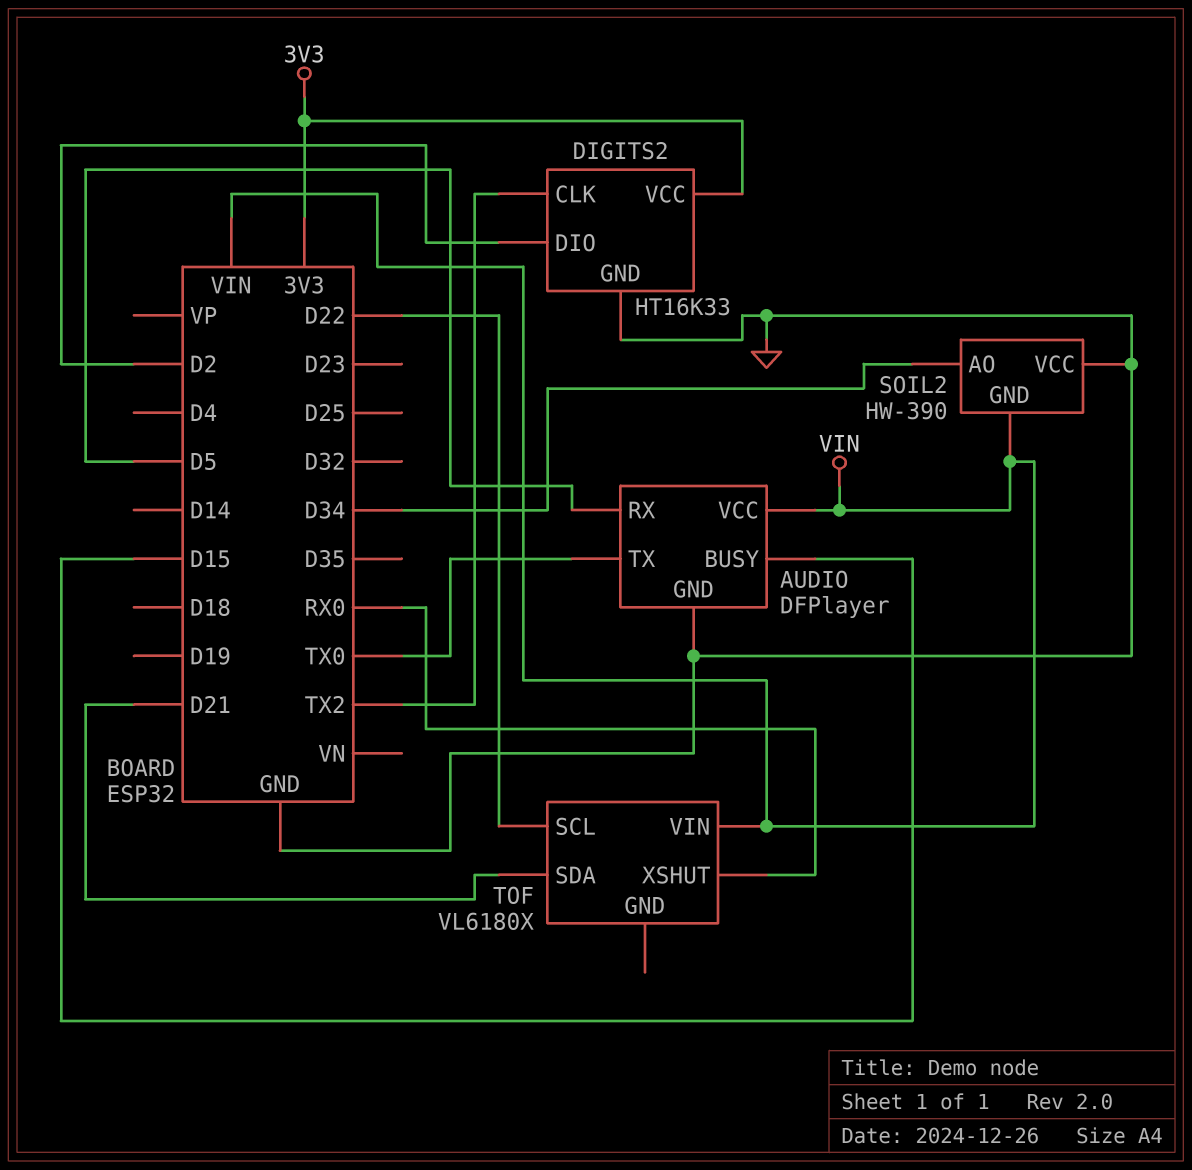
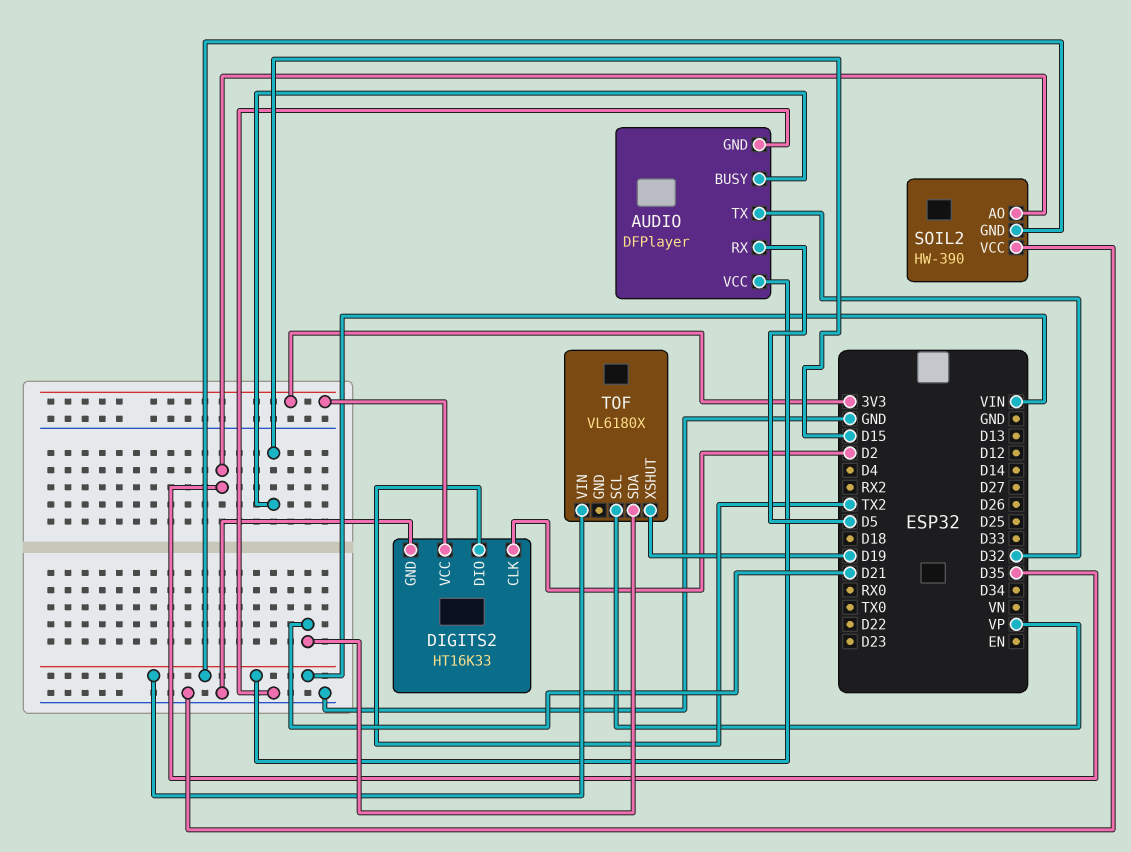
AUDIO pin TX: TX0 -> D32
DIGITS2 pin CLK: TX2 -> D2
DIGITS2 pin DIO: D2 -> TX2
SOIL2 pin AO: D34 -> D35
TOF pin SCL: D22 -> VP
TOF pin XSHUT: RX0 -> D19

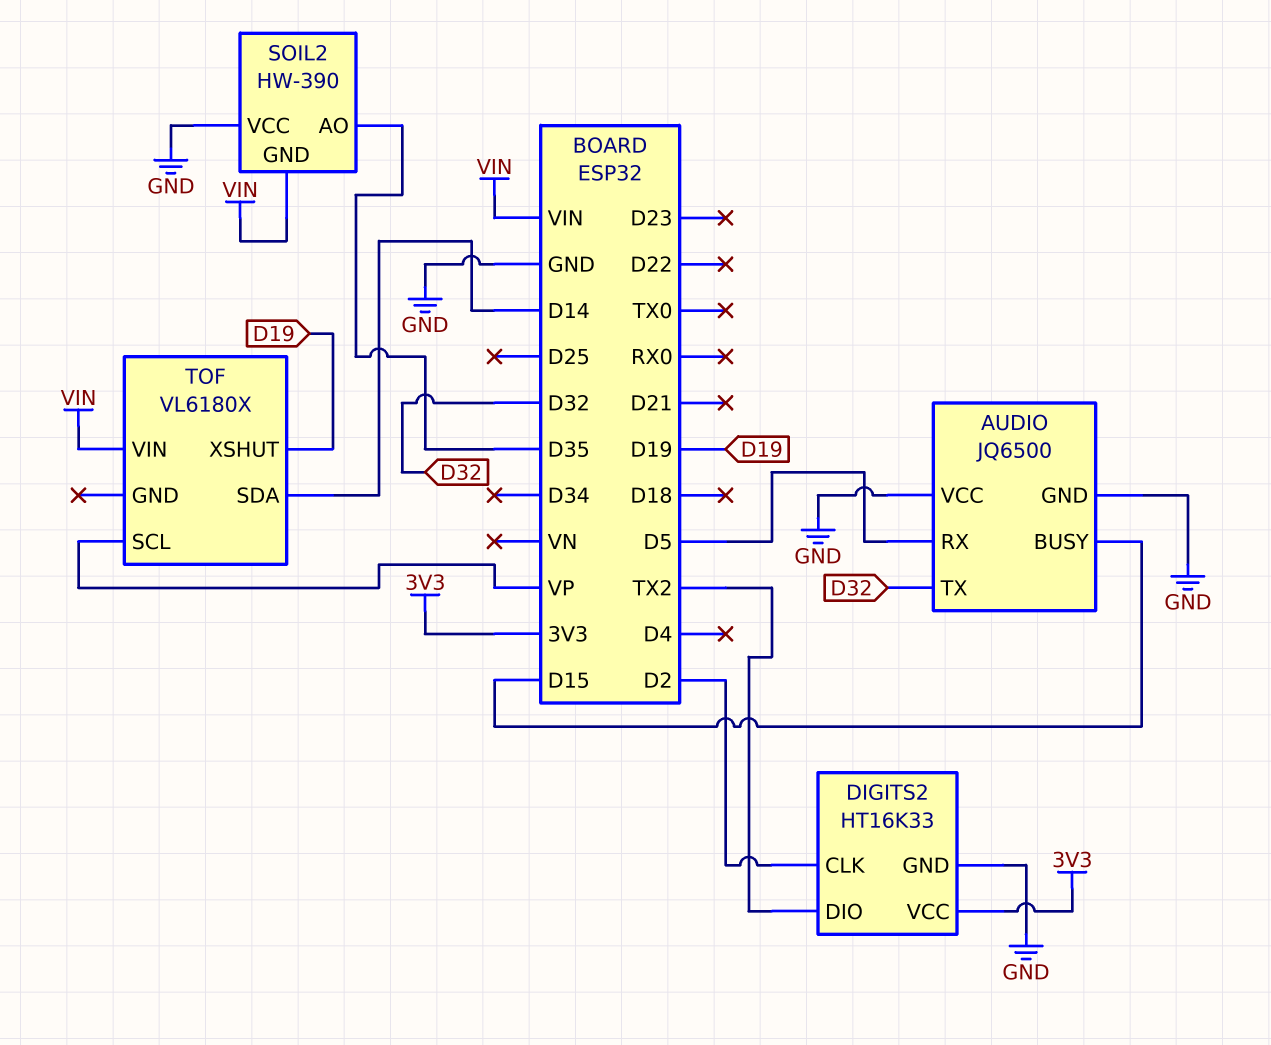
AUDIO: DFPlayer -> JQ6500
AUDIO pin VCC: VIN -> GND
TOF pin SDA: D21 -> D14

